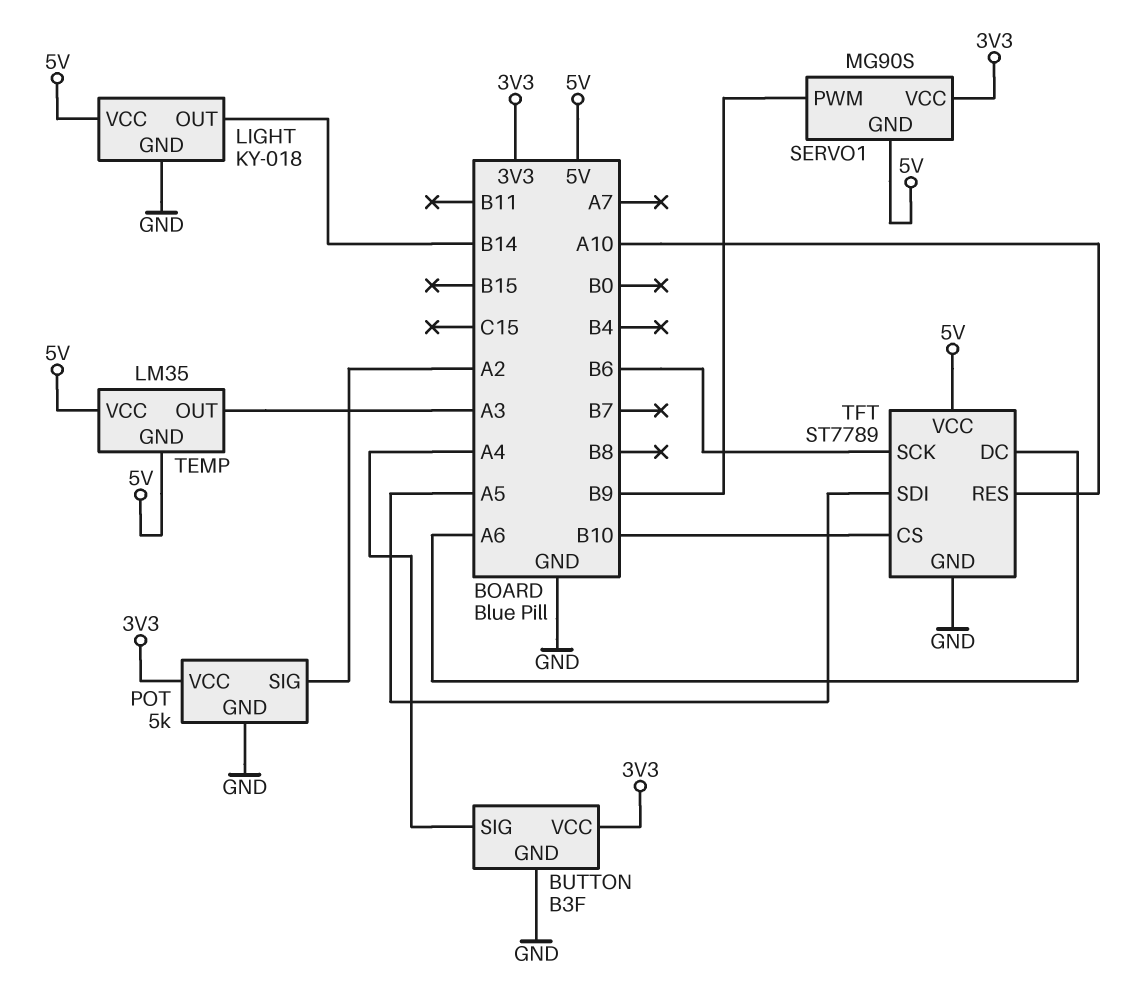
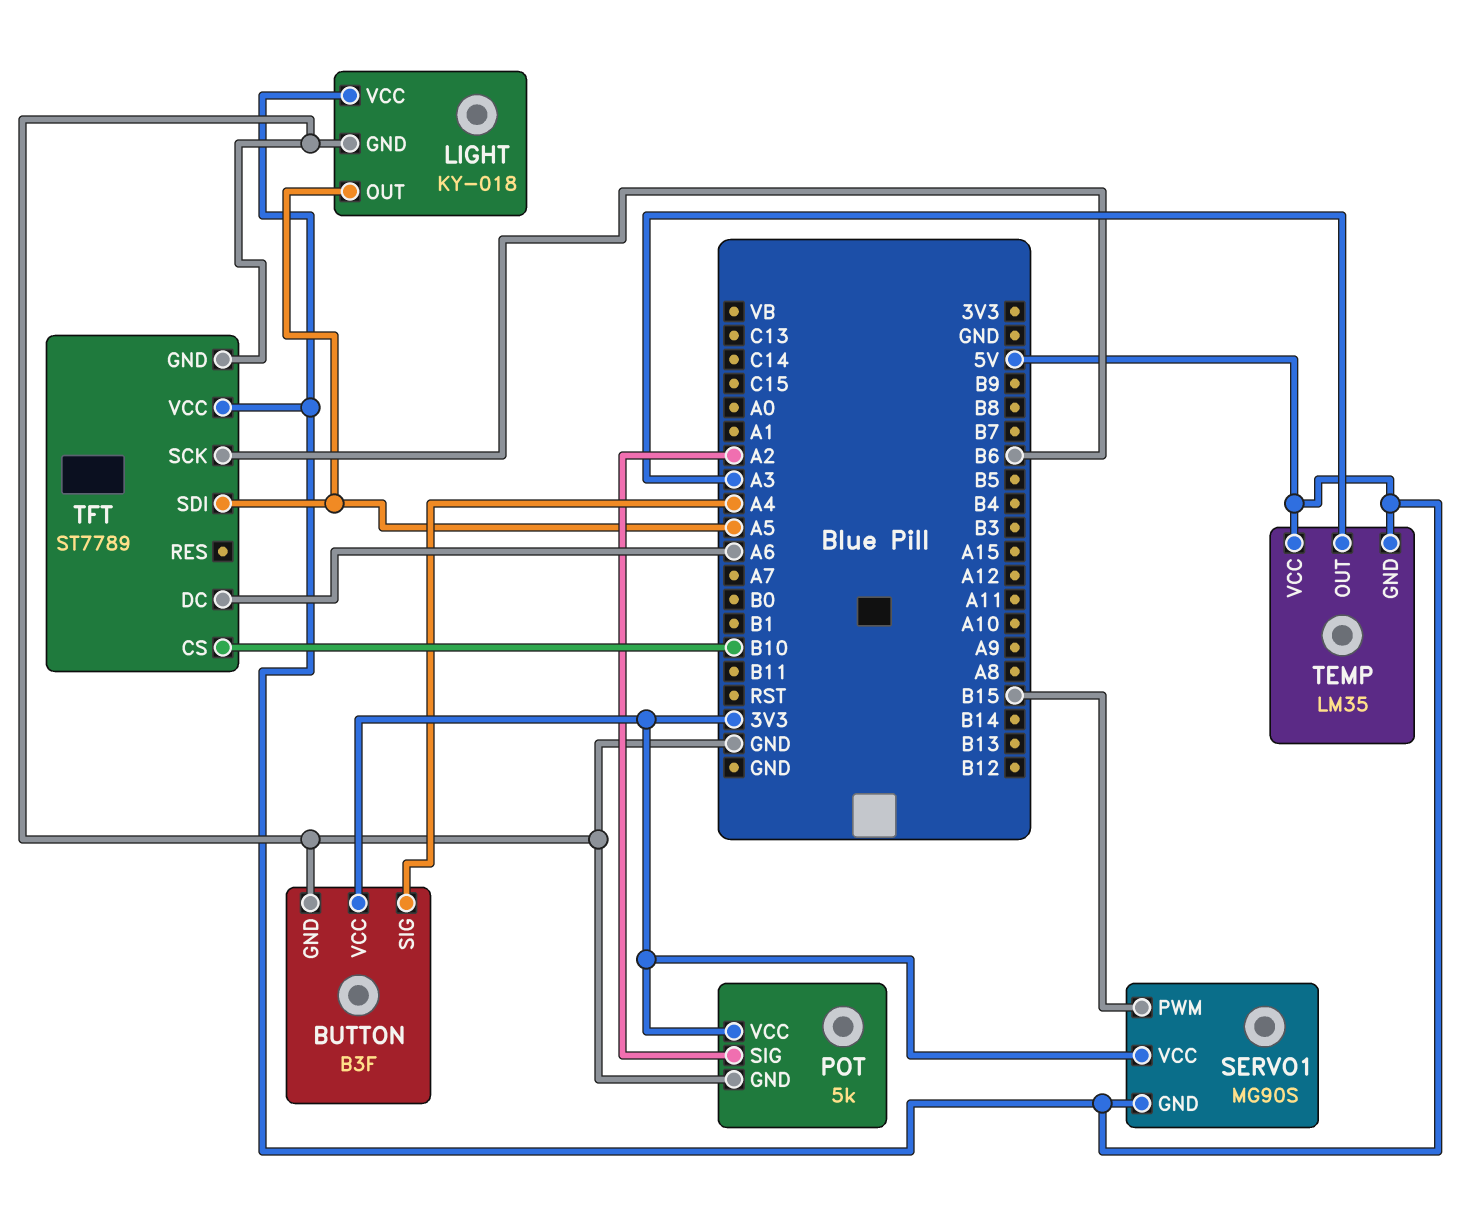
LIGHT pin OUT: B14 -> A5
SERVO1 pin PWM: B9 -> B15
TFT pin RES: A10 -> none

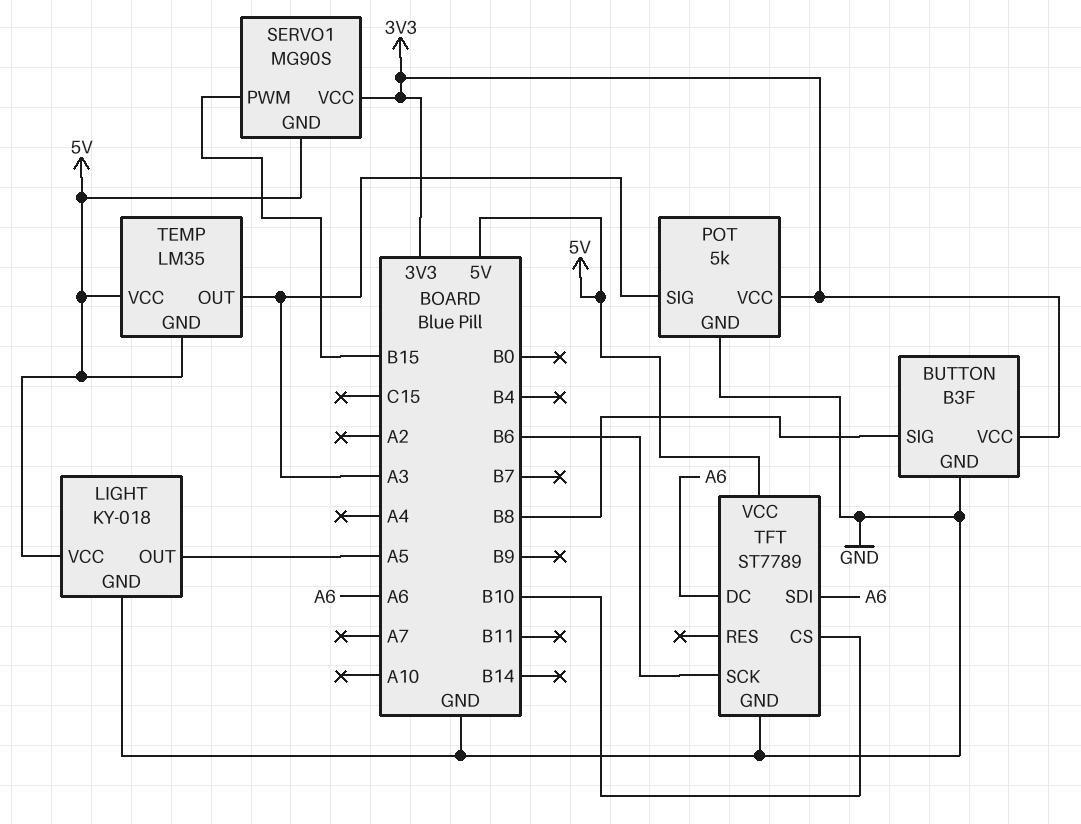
BUTTON pin SIG: A4 -> B8
POT pin SIG: A2 -> A3
TFT pin SDI: A5 -> A6

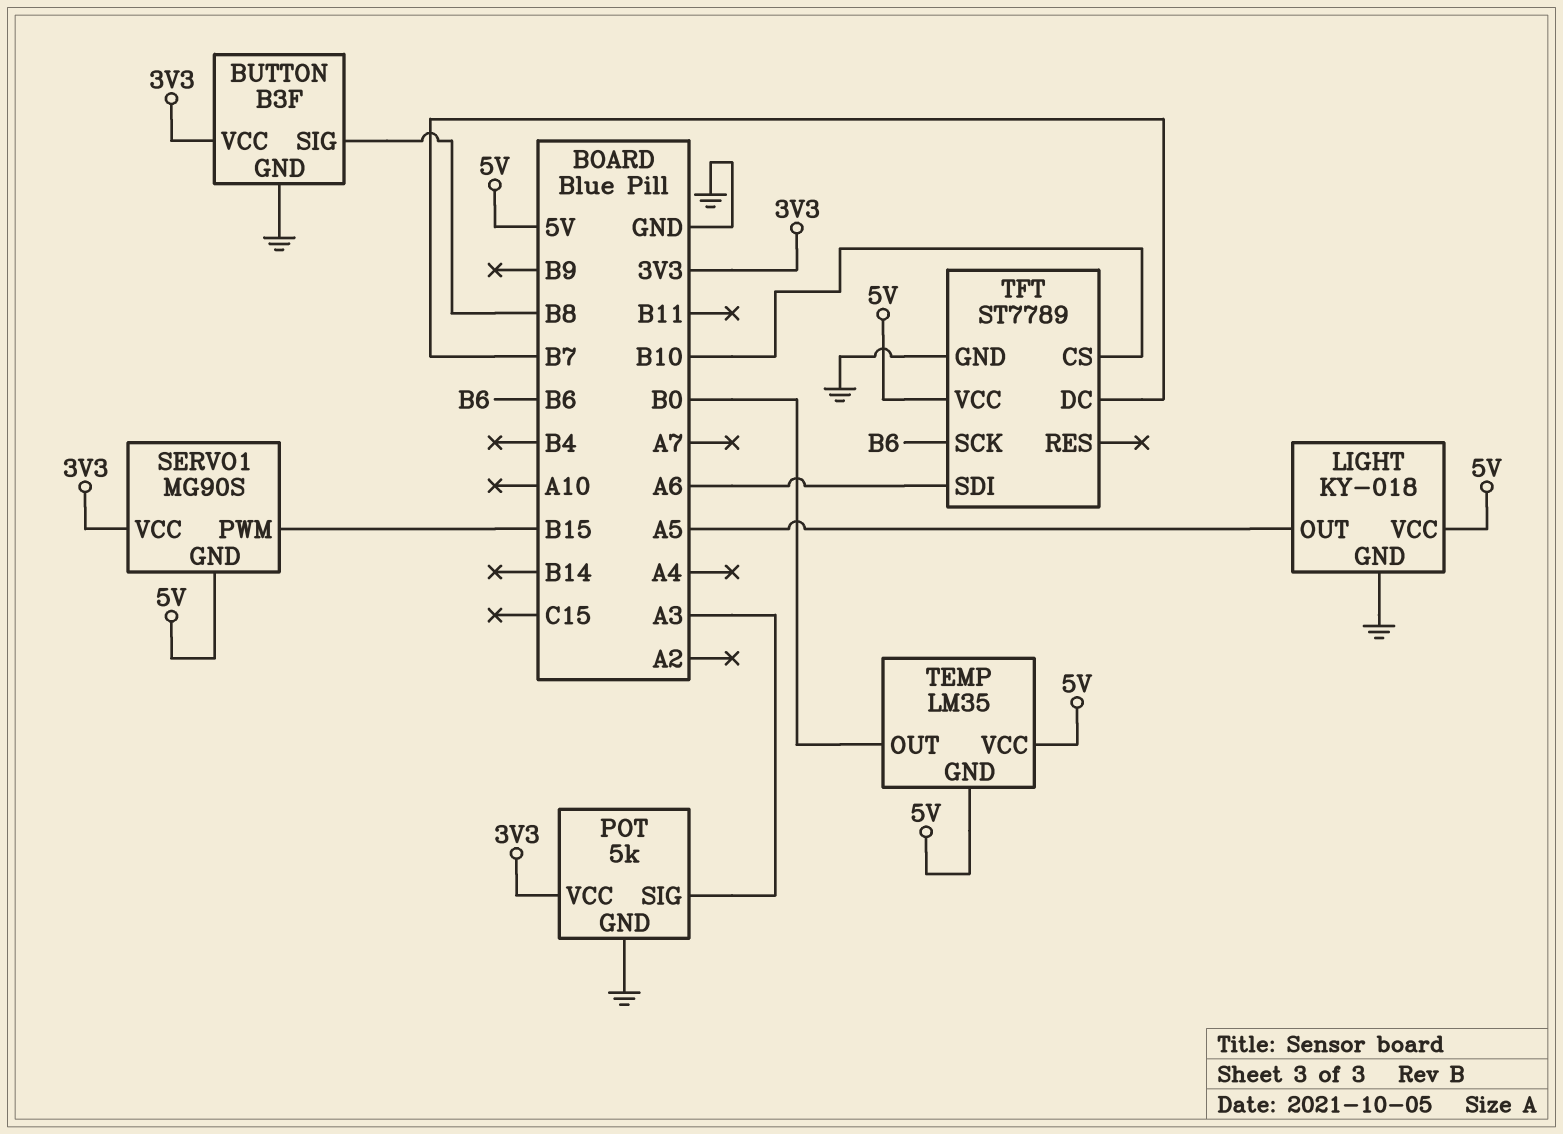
TEMP pin OUT: A3 -> B0
TFT pin DC: A6 -> B7

